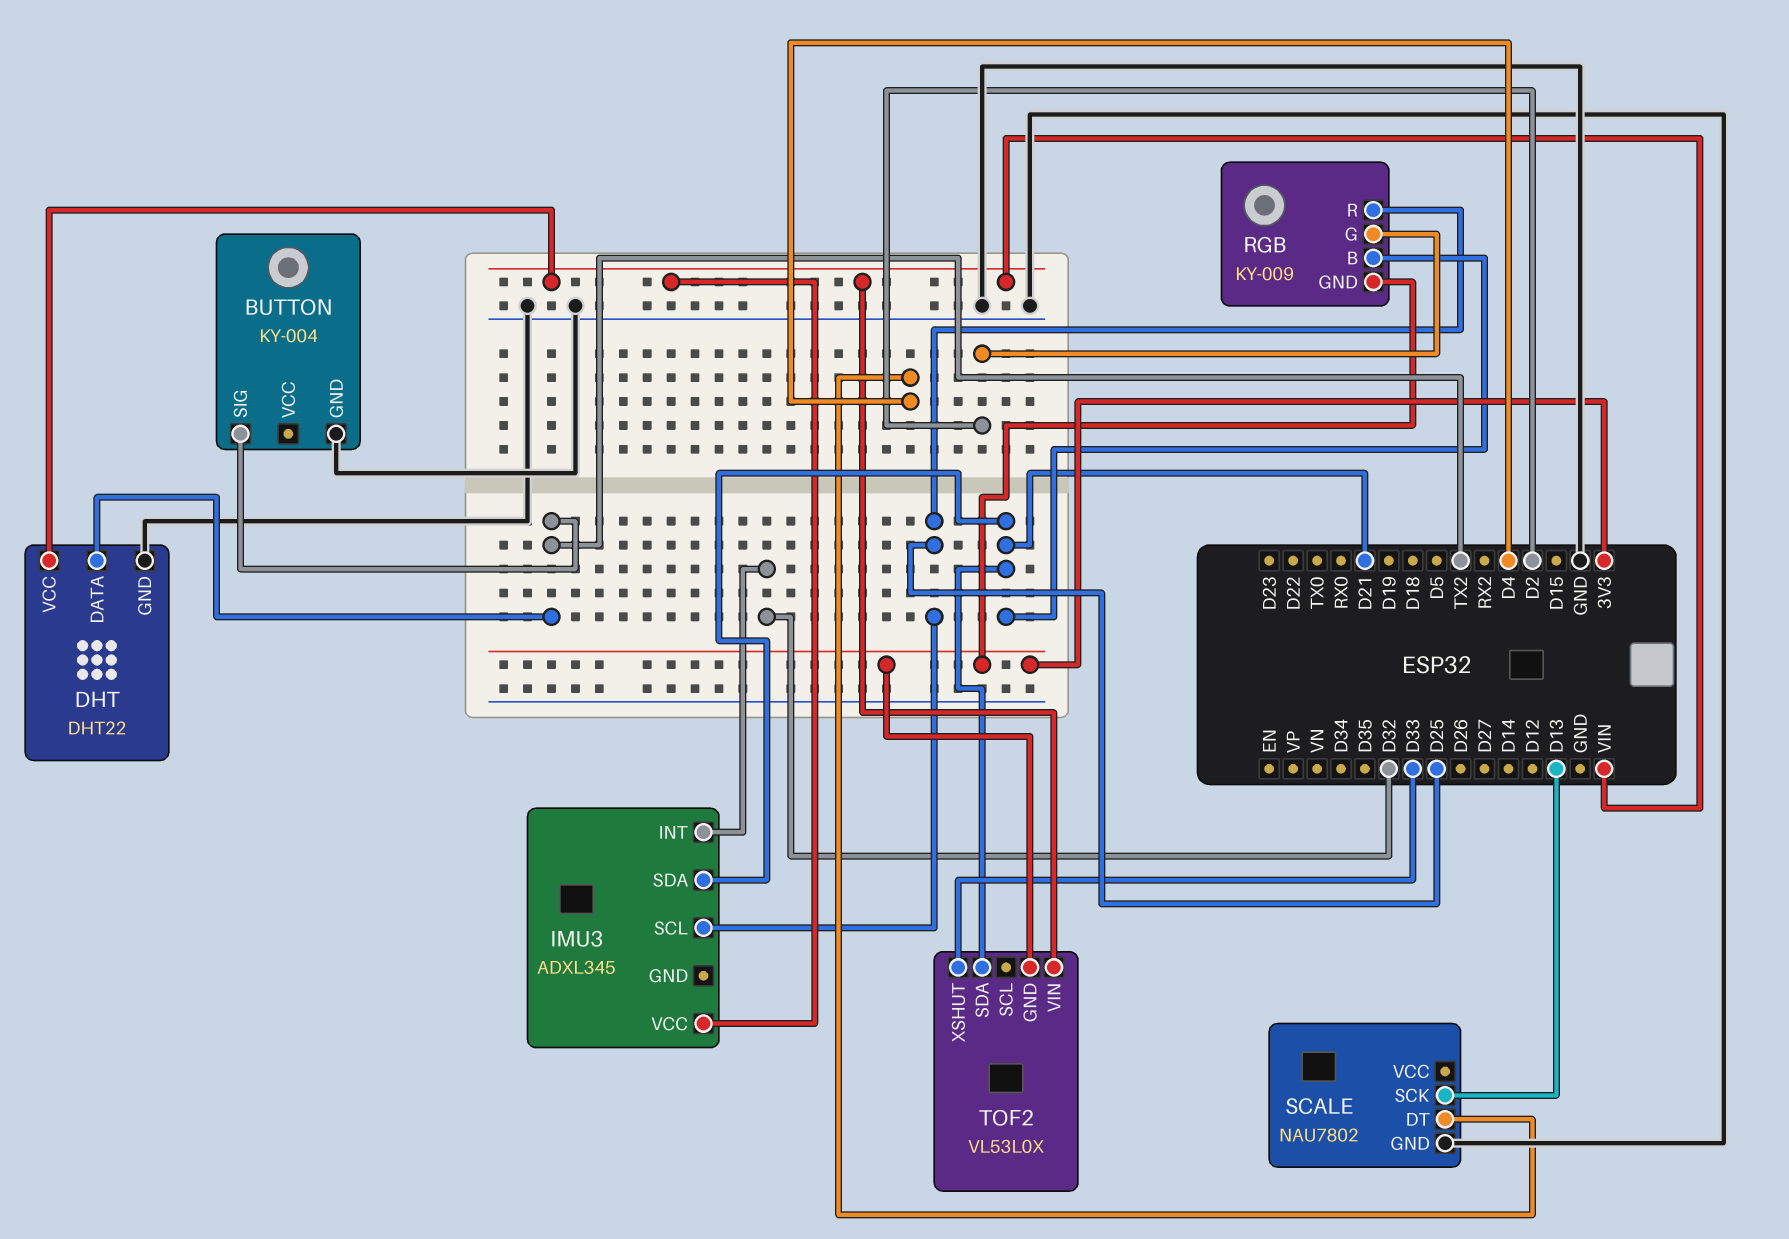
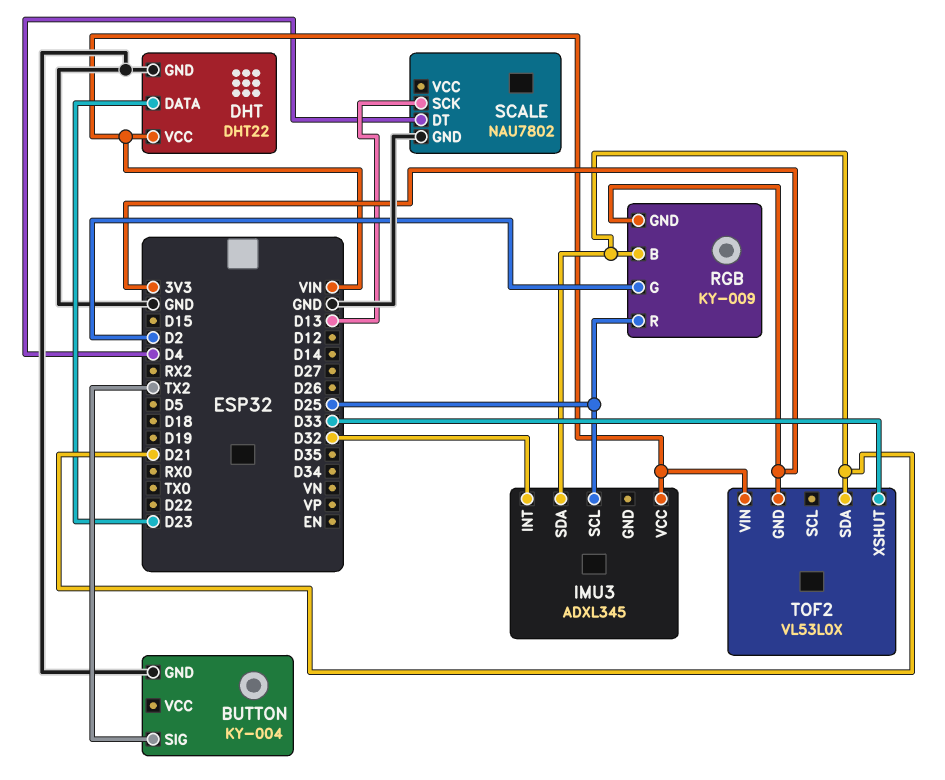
DHT pin DATA: TX2 -> D23

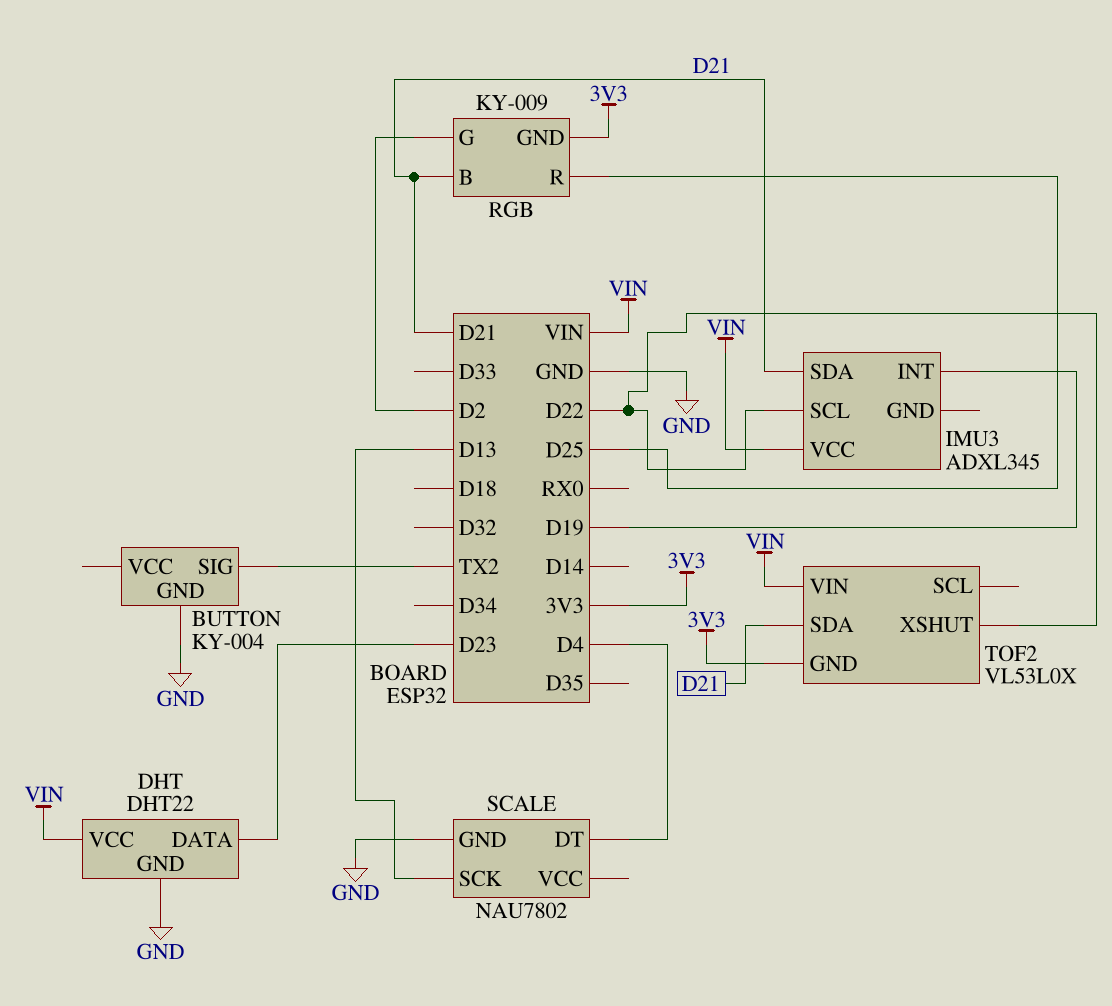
IMU3 pin INT: D32 -> D19
IMU3 pin SCL: D25 -> D22
TOF2 pin XSHUT: D33 -> D22

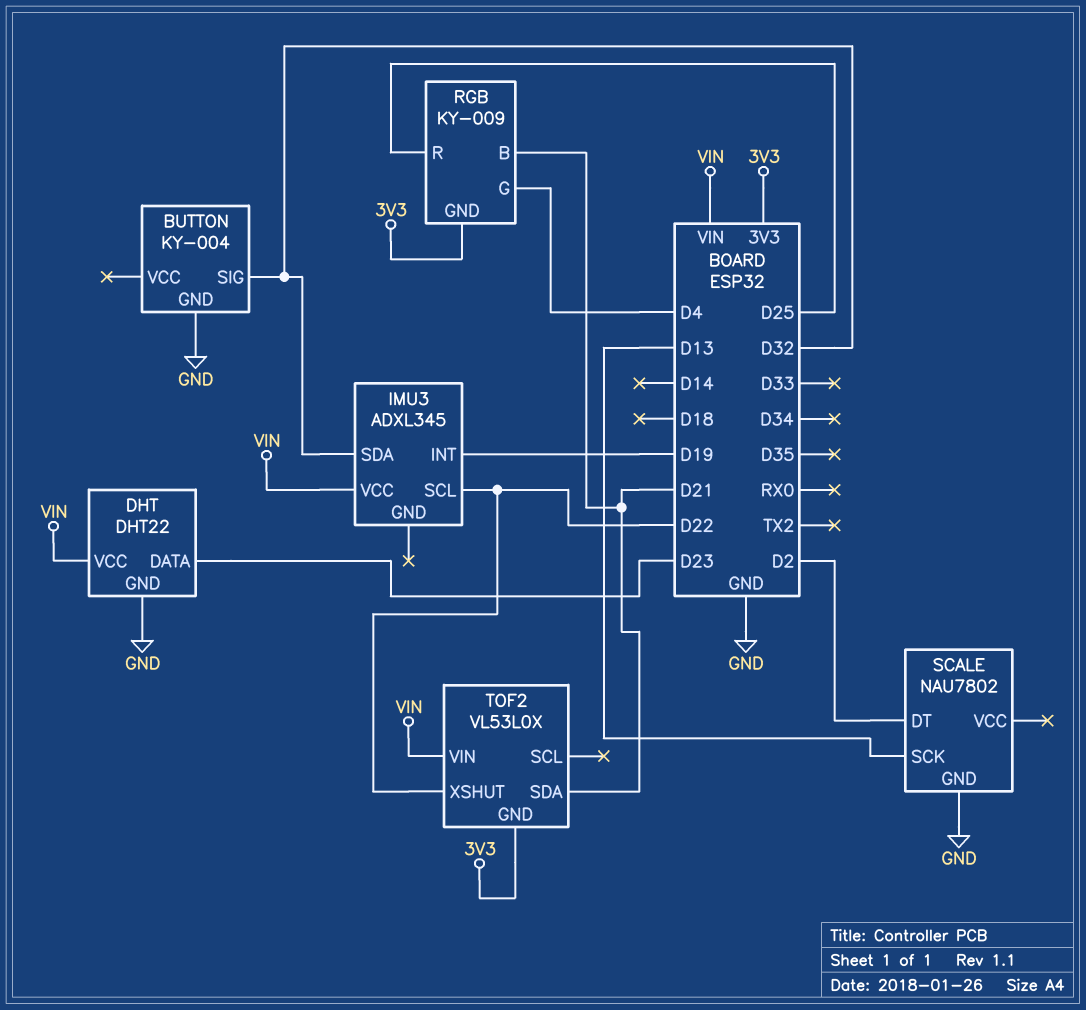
BUTTON pin SIG: TX2 -> D32
IMU3 pin SDA: D21 -> D32
RGB pin G: D2 -> D4
SCALE pin DT: D4 -> D2

